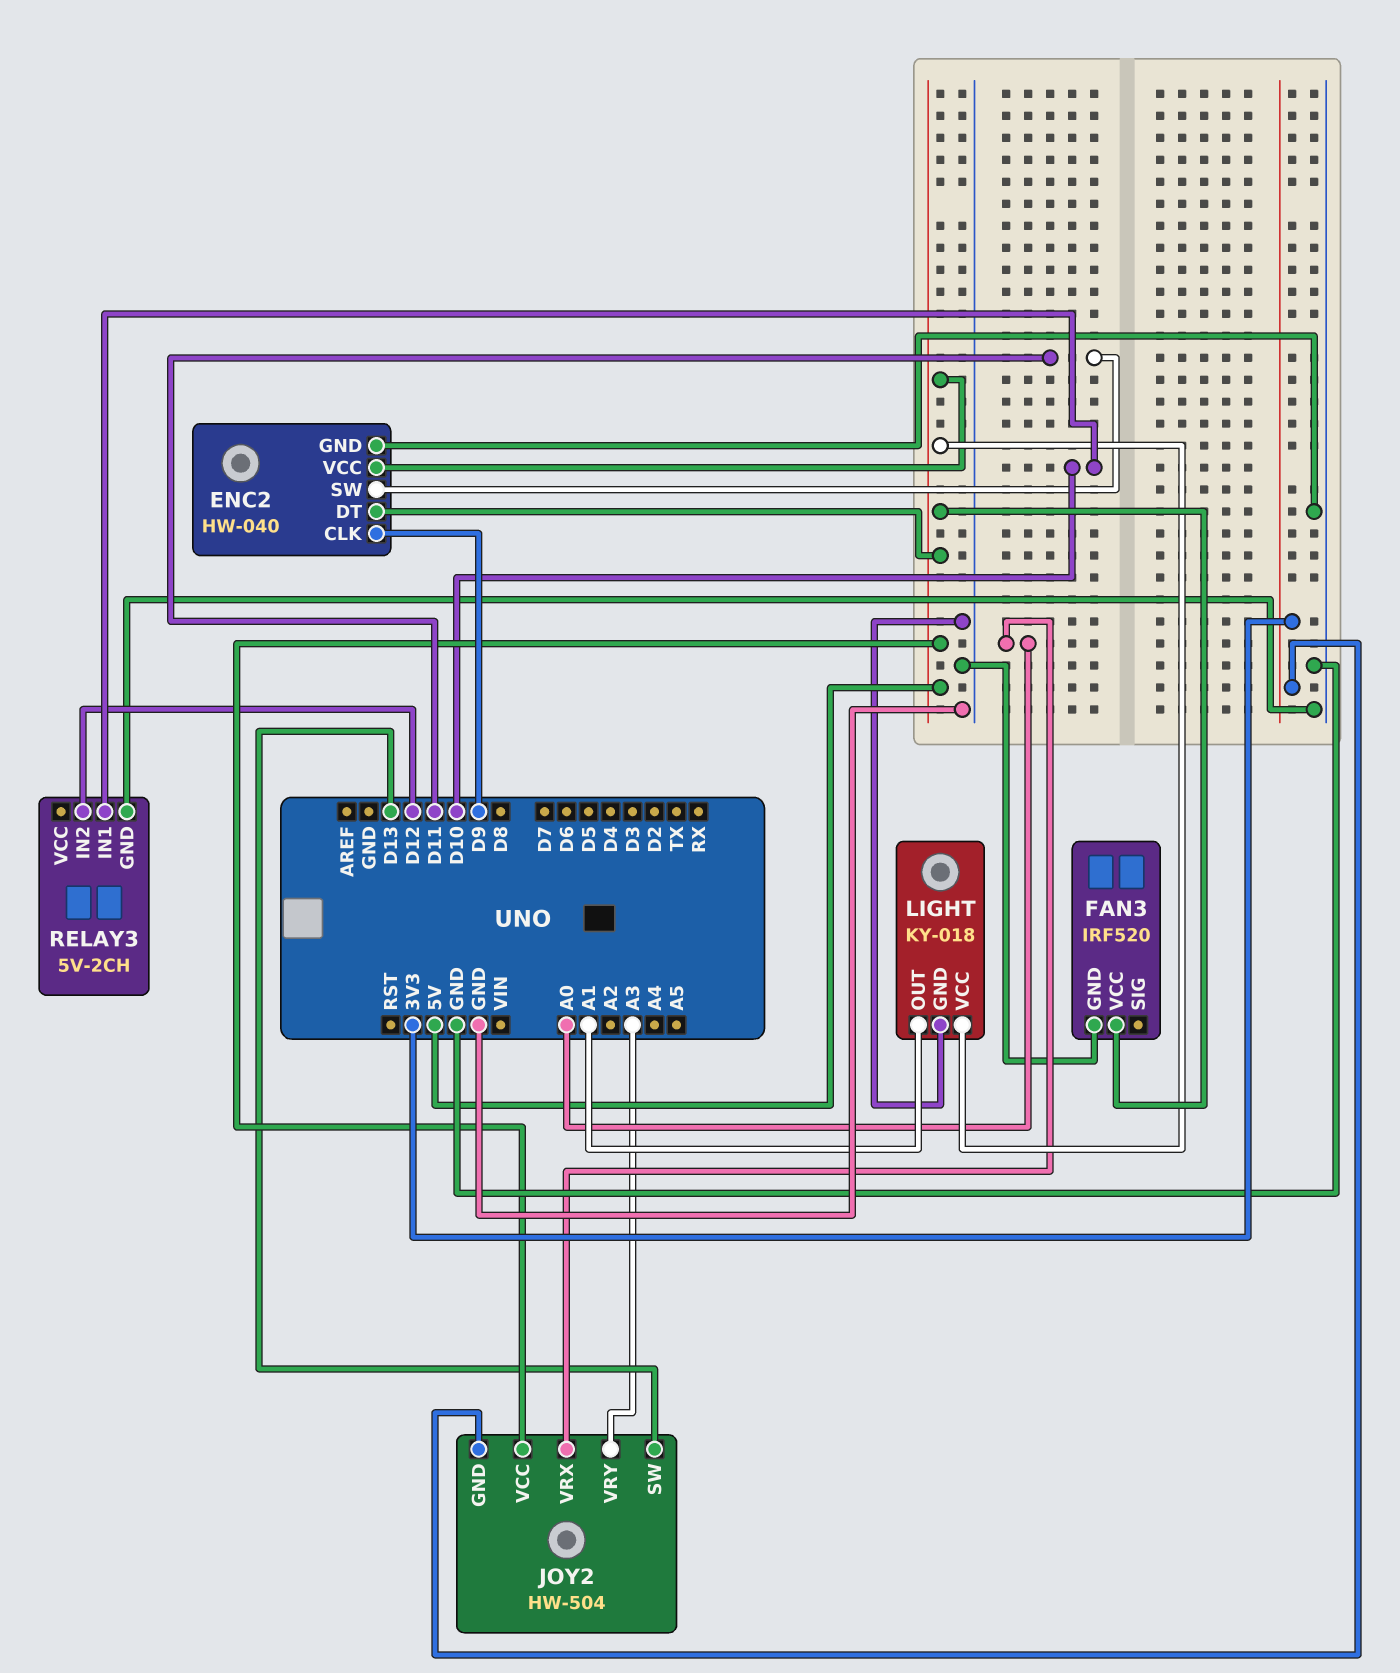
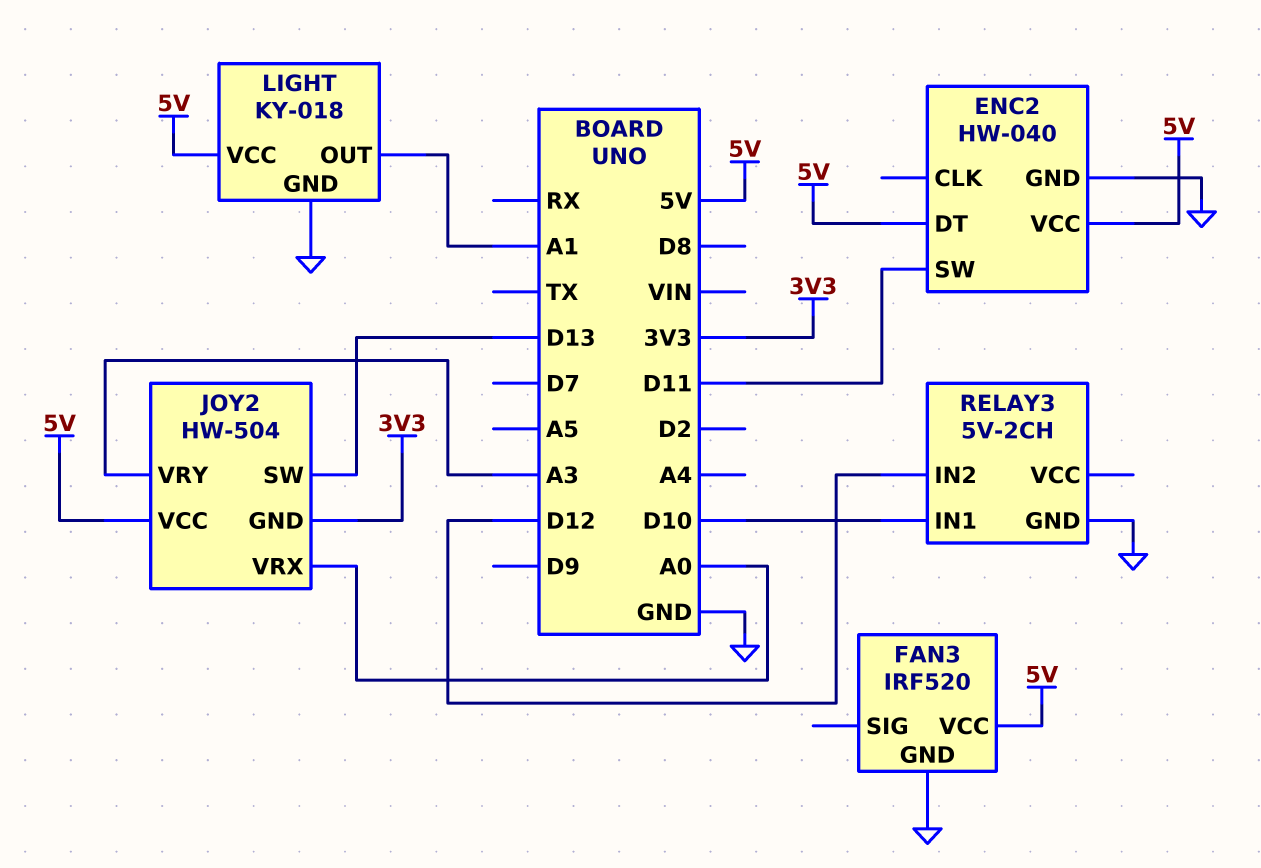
ENC2 pin CLK: D9 -> none

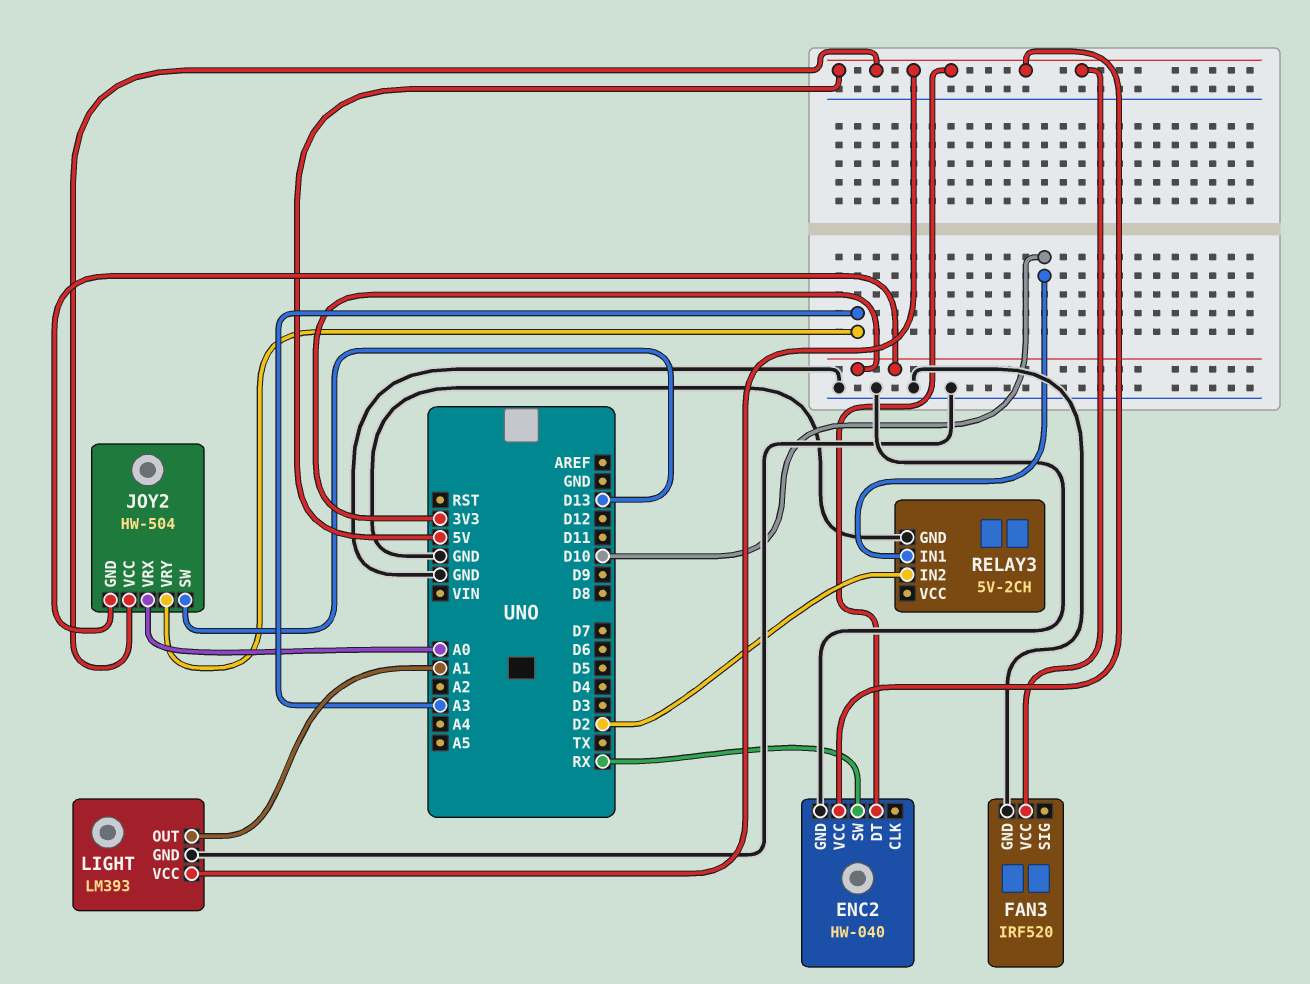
ENC2 pin SW: D11 -> RX
LIGHT: KY-018 -> LM393
RELAY3 pin IN2: D12 -> D2

